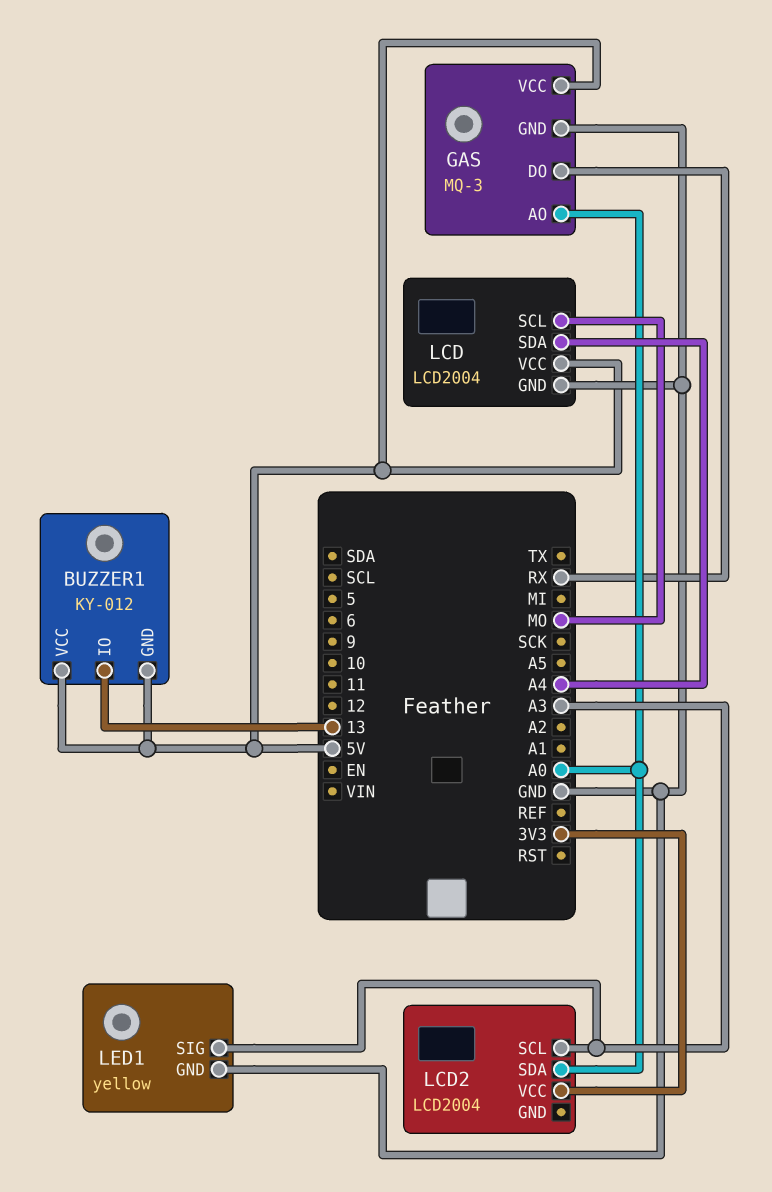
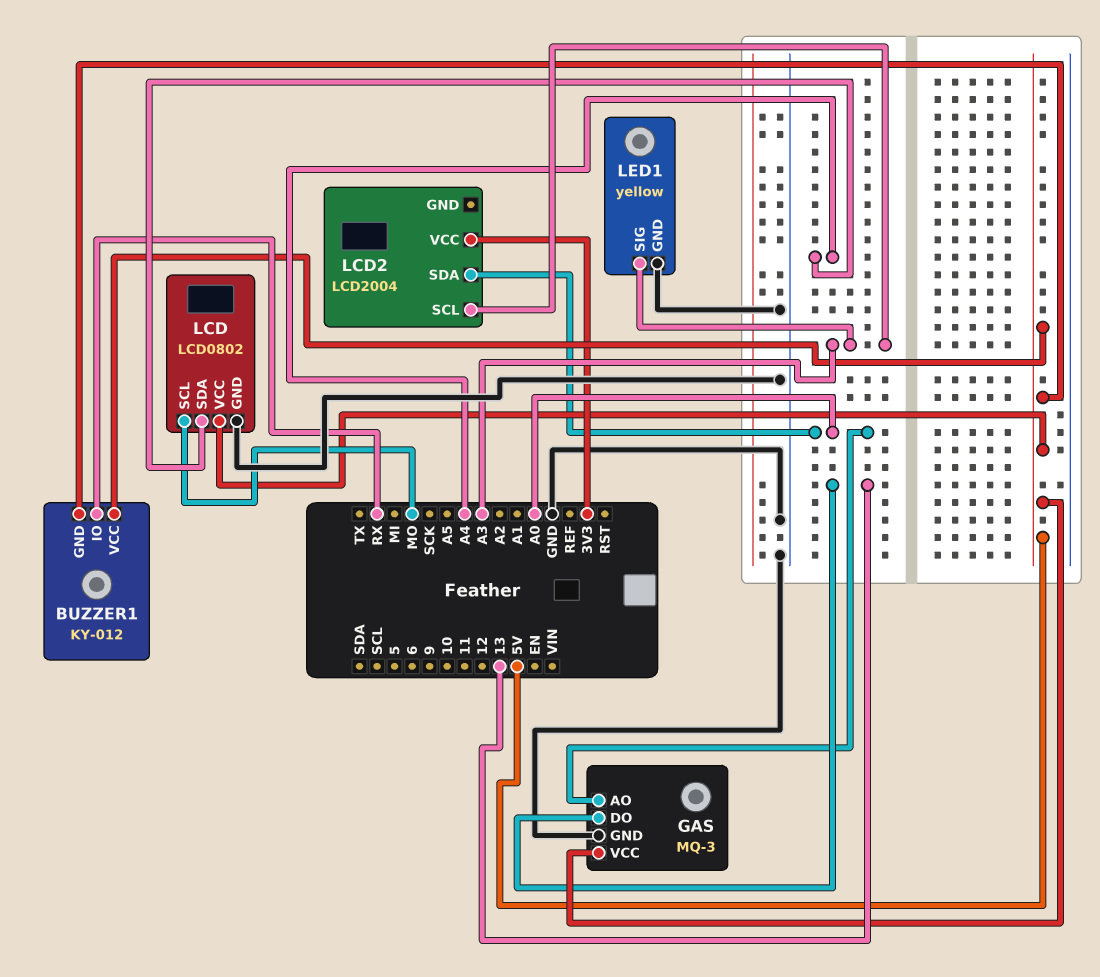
BUZZER1 pin IO: 13 -> RX
GAS pin DO: RX -> 13
LCD: LCD2004 -> LCD0802

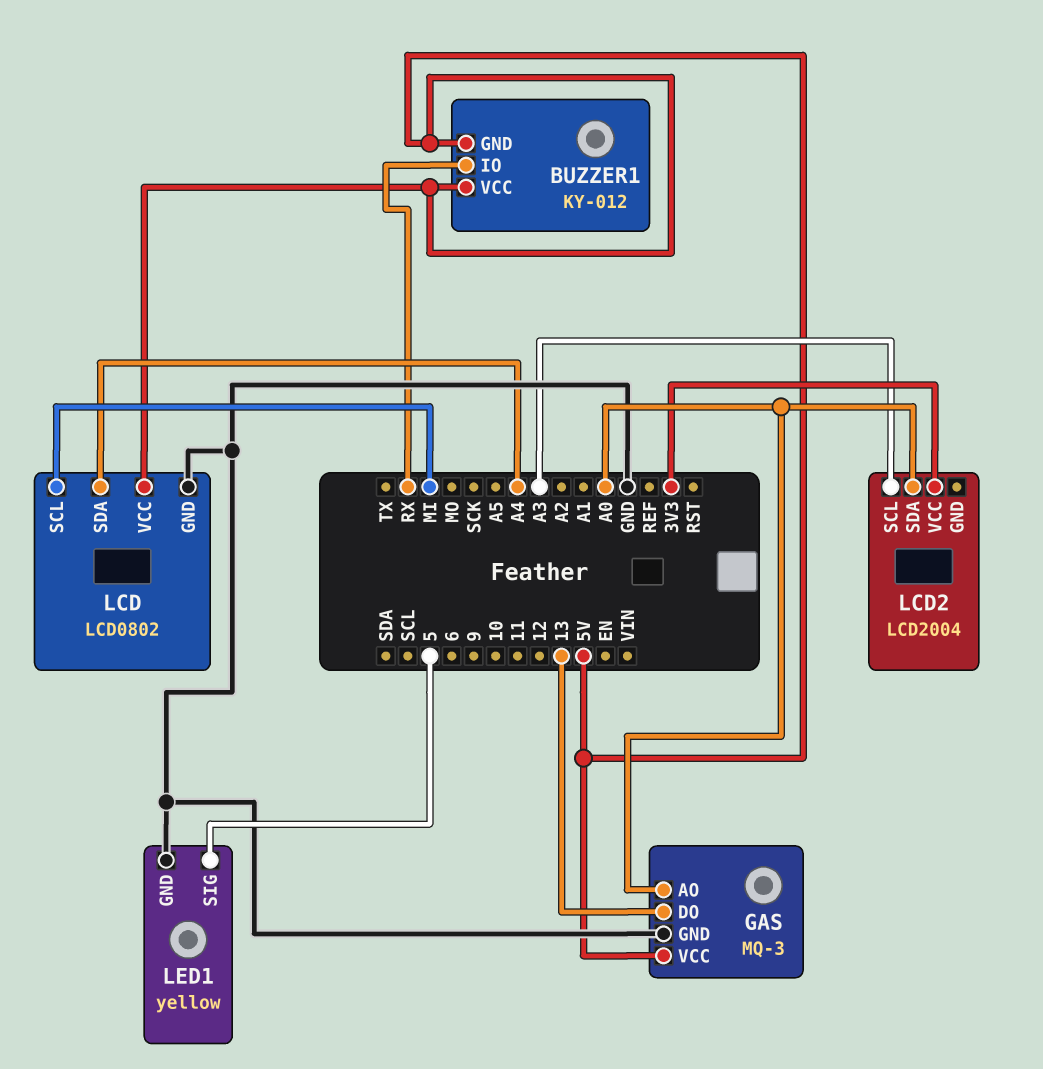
LCD pin SCL: MO -> MI
LED1 pin SIG: A3 -> 5

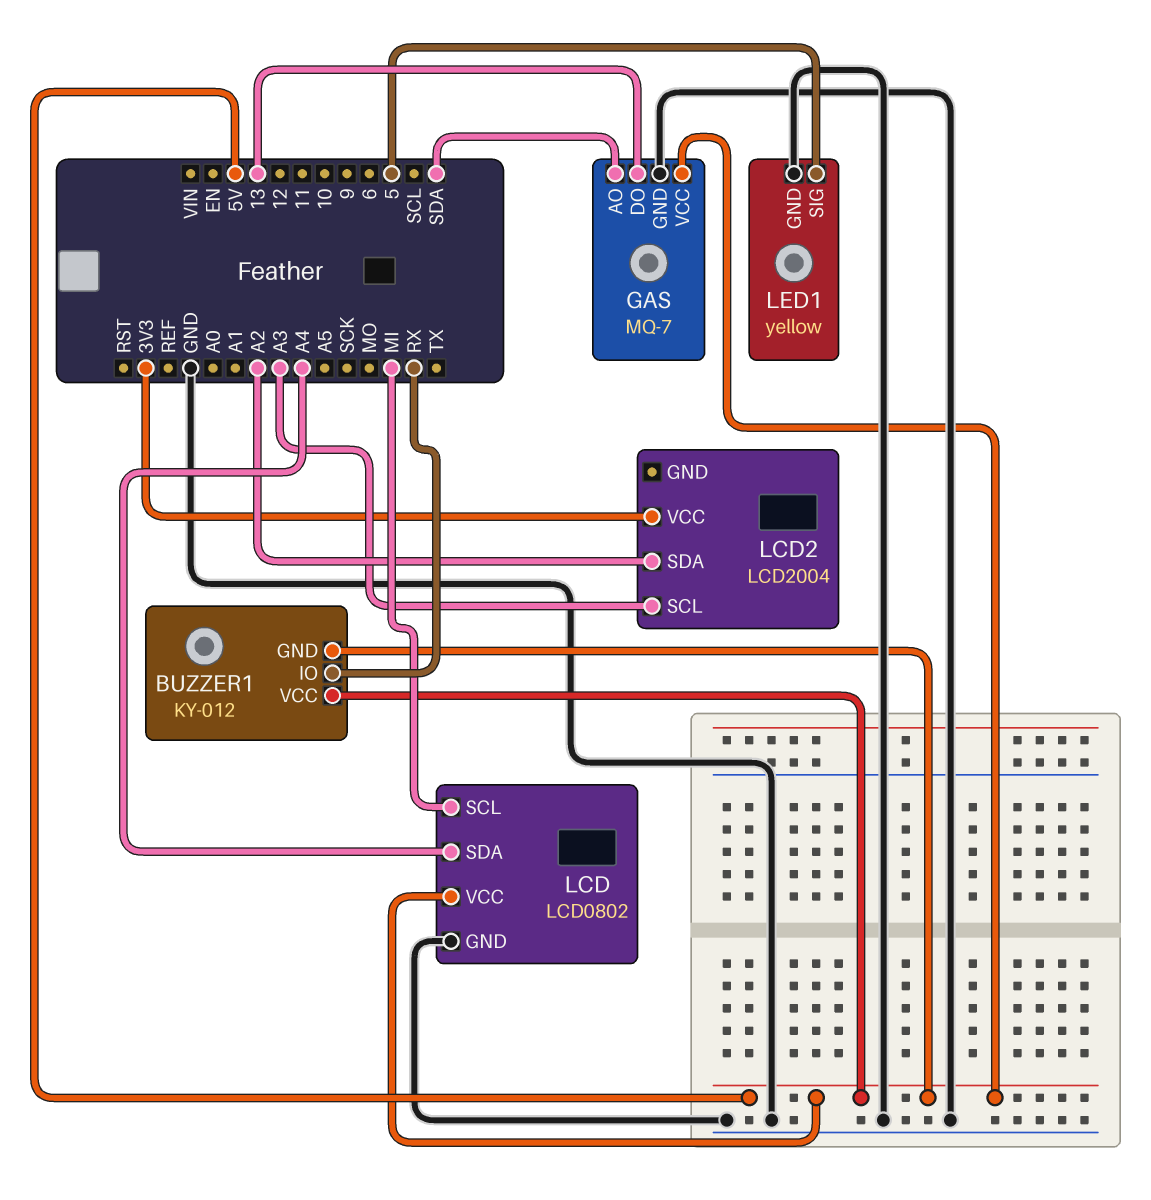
GAS: MQ-3 -> MQ-7
GAS pin AO: A0 -> SDA
LCD2 pin SDA: A0 -> A2

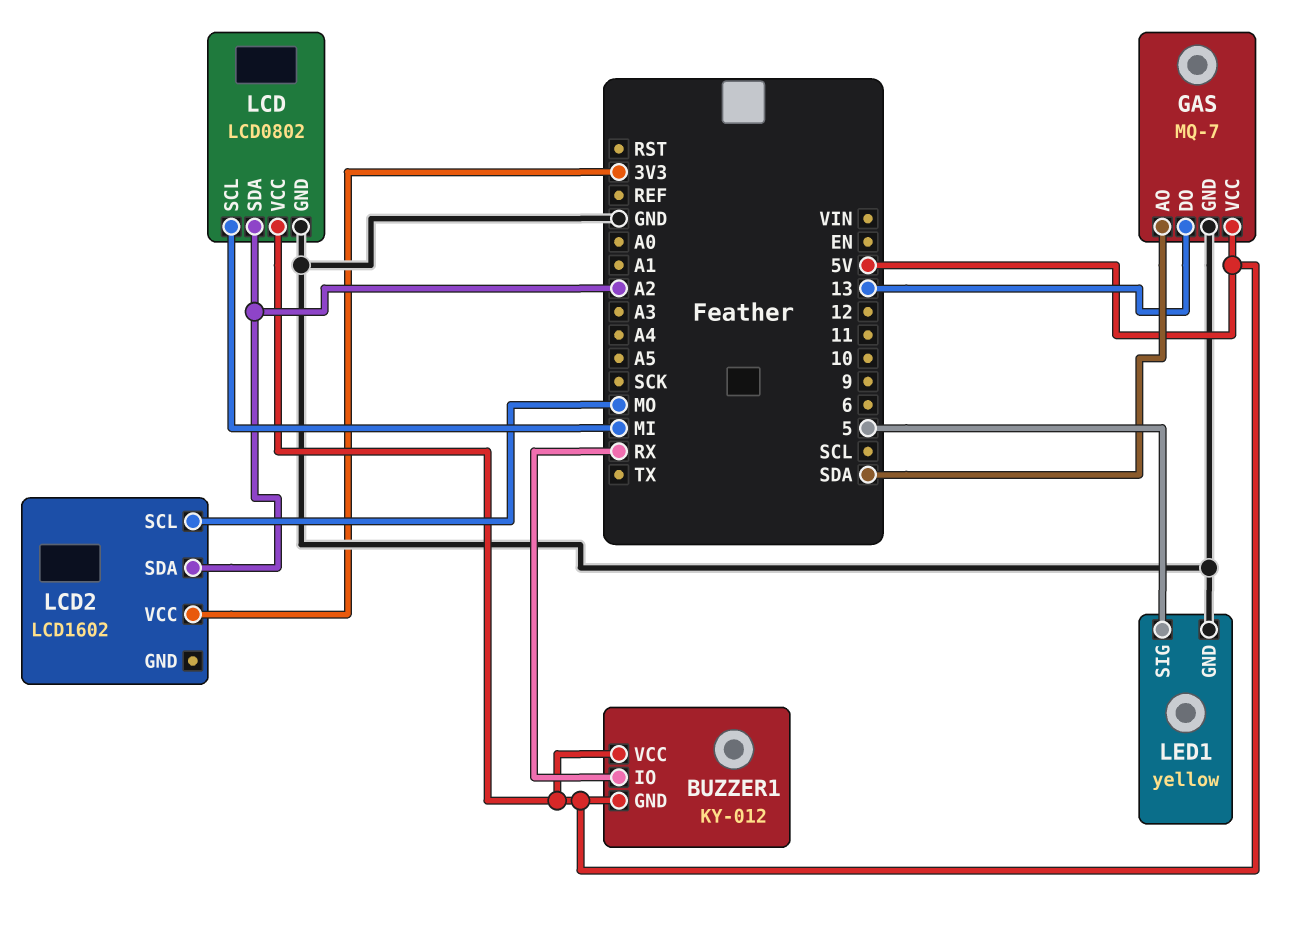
LCD pin SDA: A4 -> A2
LCD2: LCD2004 -> LCD1602
LCD2 pin SCL: A3 -> MO

